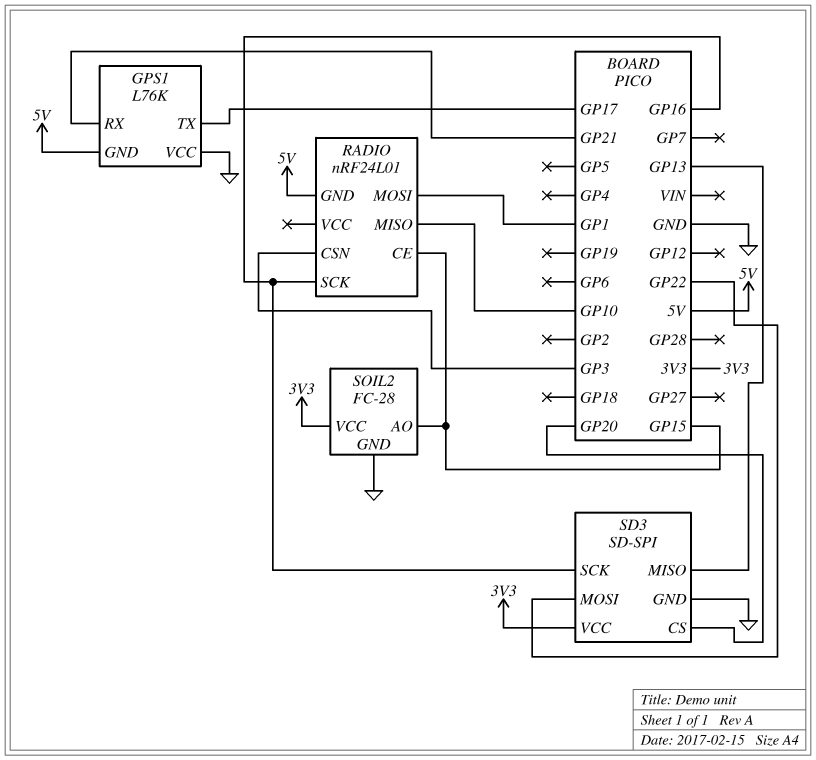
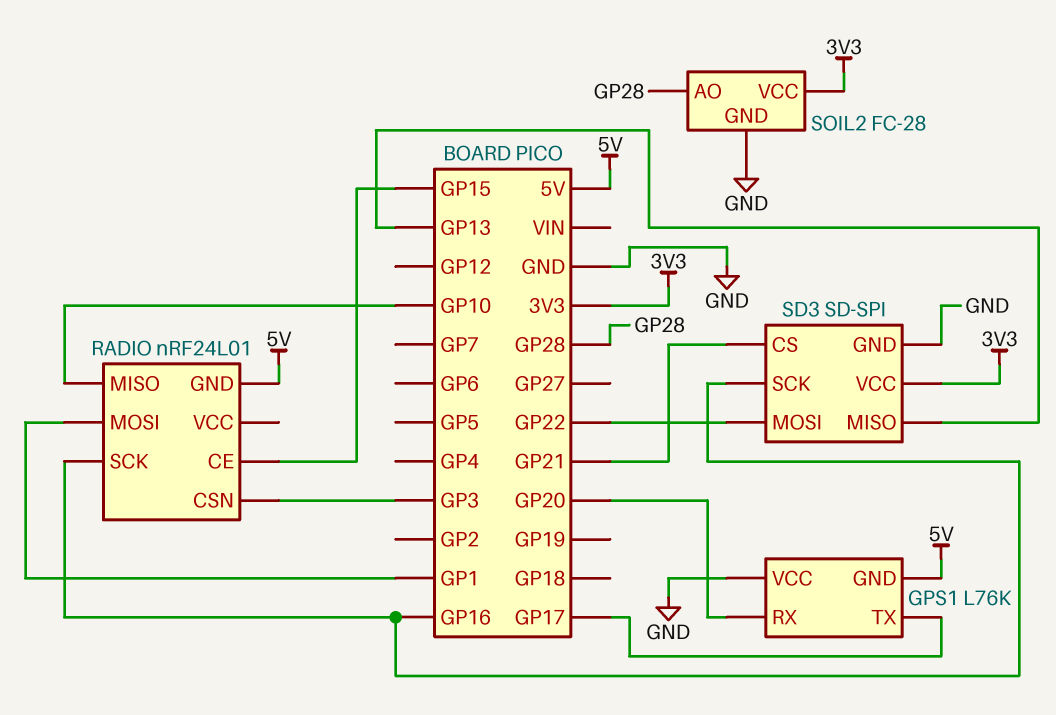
GPS1 pin RX: GP21 -> GP20
SD3 pin CS: GP20 -> GP21
SOIL2 pin AO: GP15 -> GP28

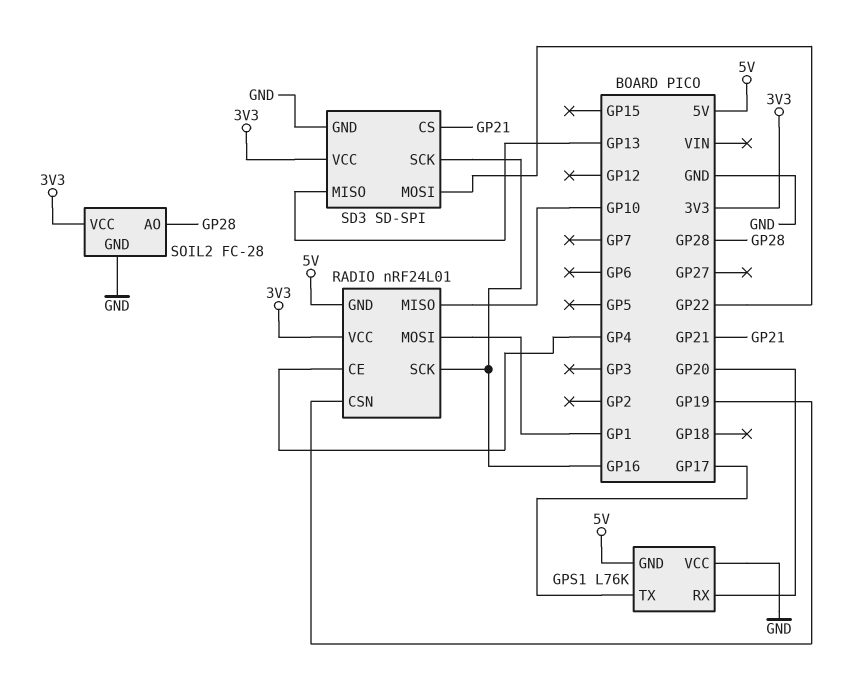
RADIO pin CE: GP15 -> GP4
RADIO pin CSN: GP3 -> GP19
RADIO pin VCC: none -> 3V3

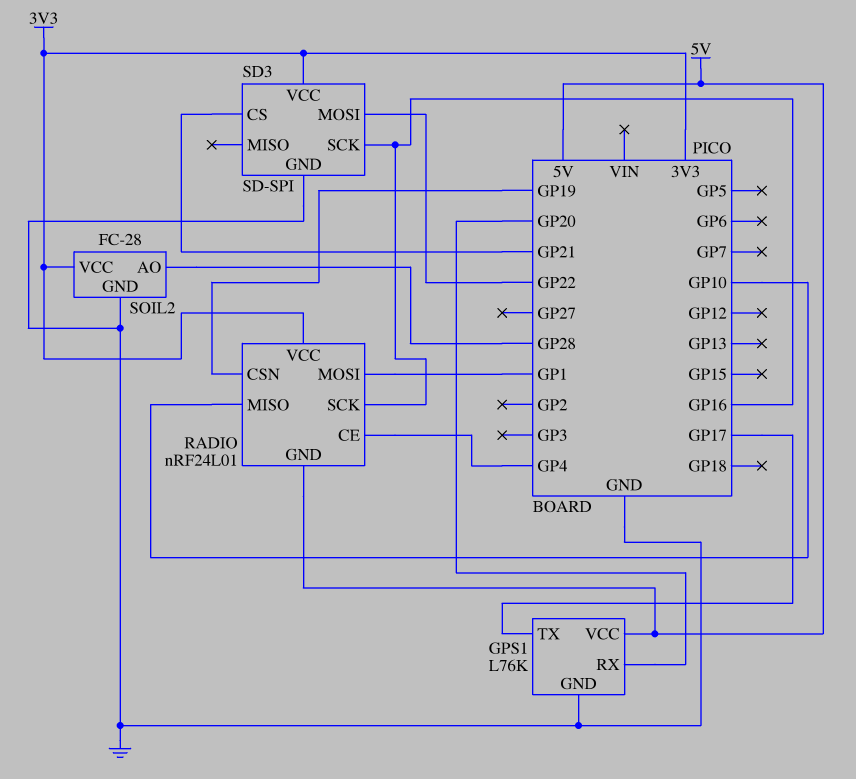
GPS1 pin GND: 5V -> GND
GPS1 pin VCC: GND -> 5V
SD3 pin MISO: GP13 -> none

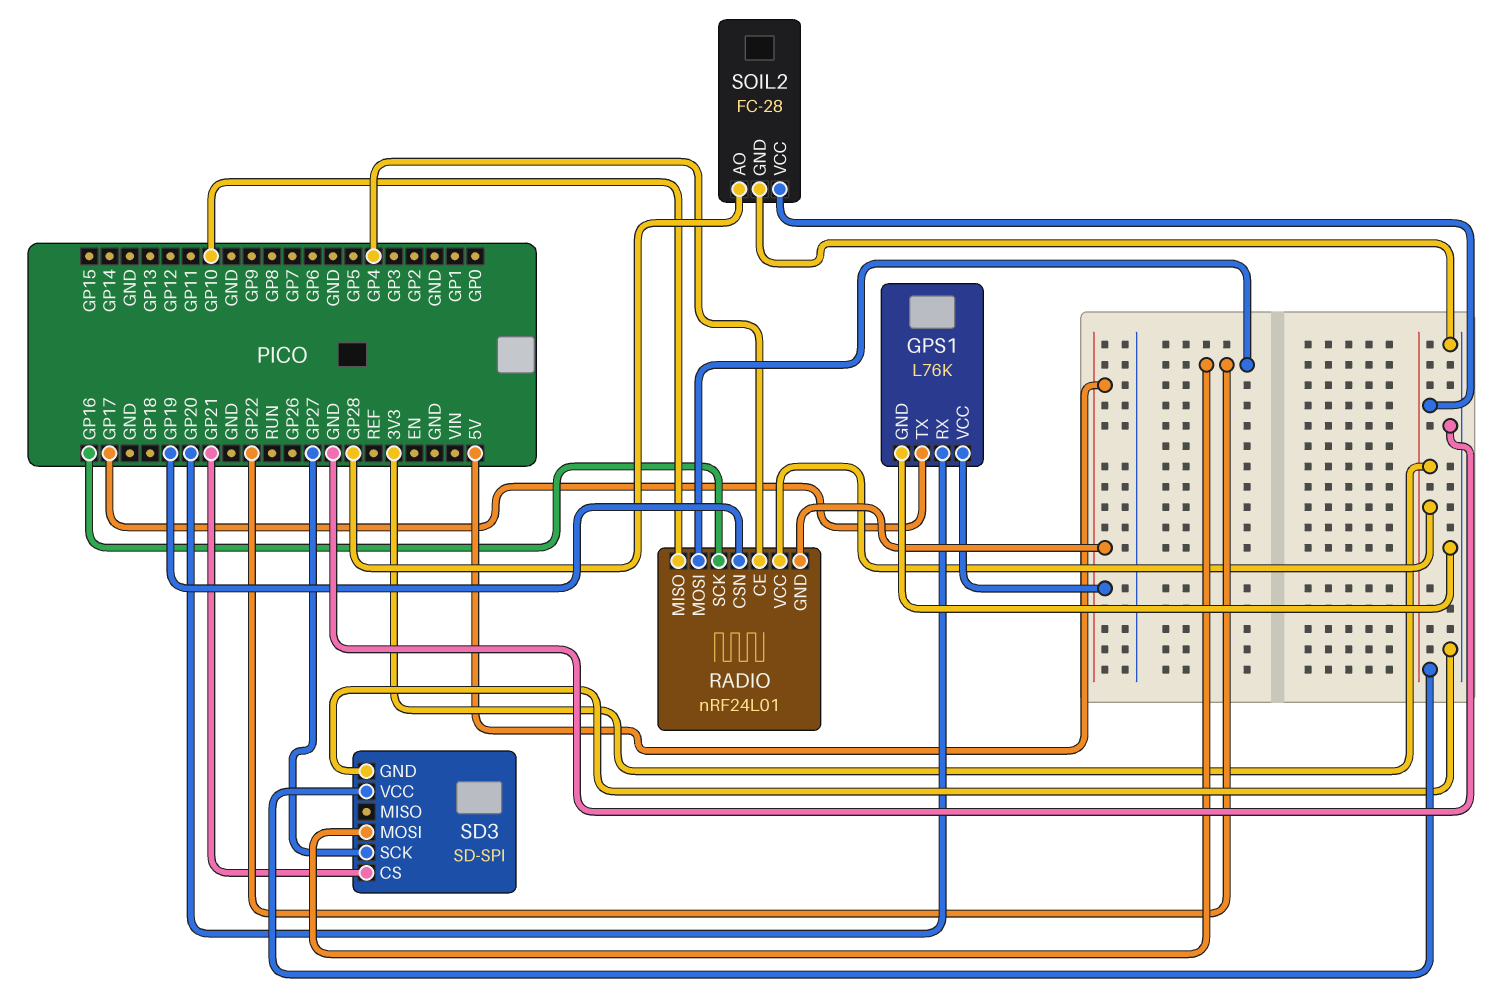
RADIO pin MOSI: GP1 -> GP22
SD3 pin SCK: GP16 -> GP27

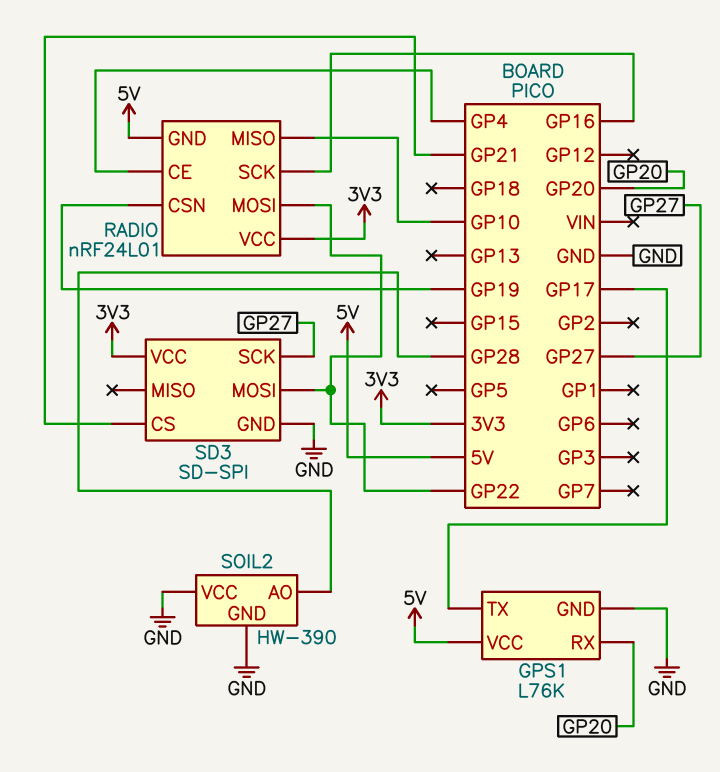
SOIL2: FC-28 -> HW-390
SOIL2 pin VCC: 3V3 -> GND

